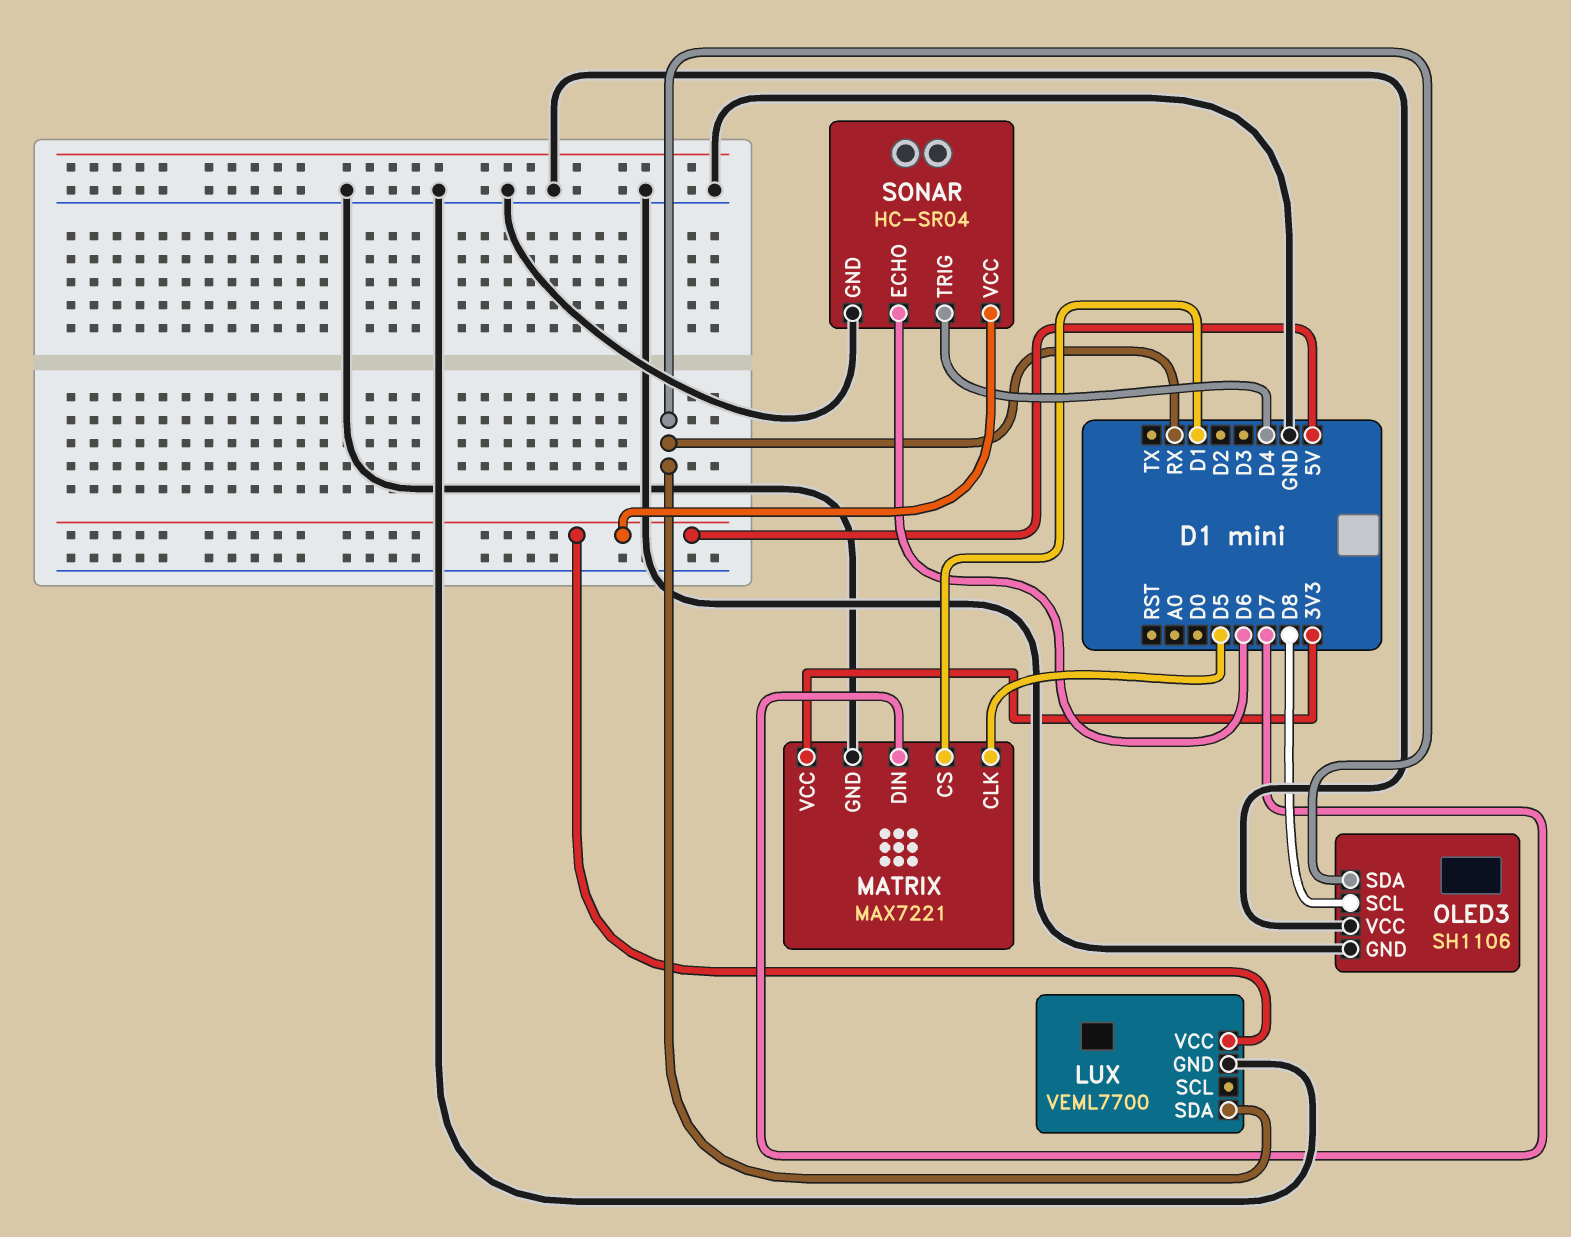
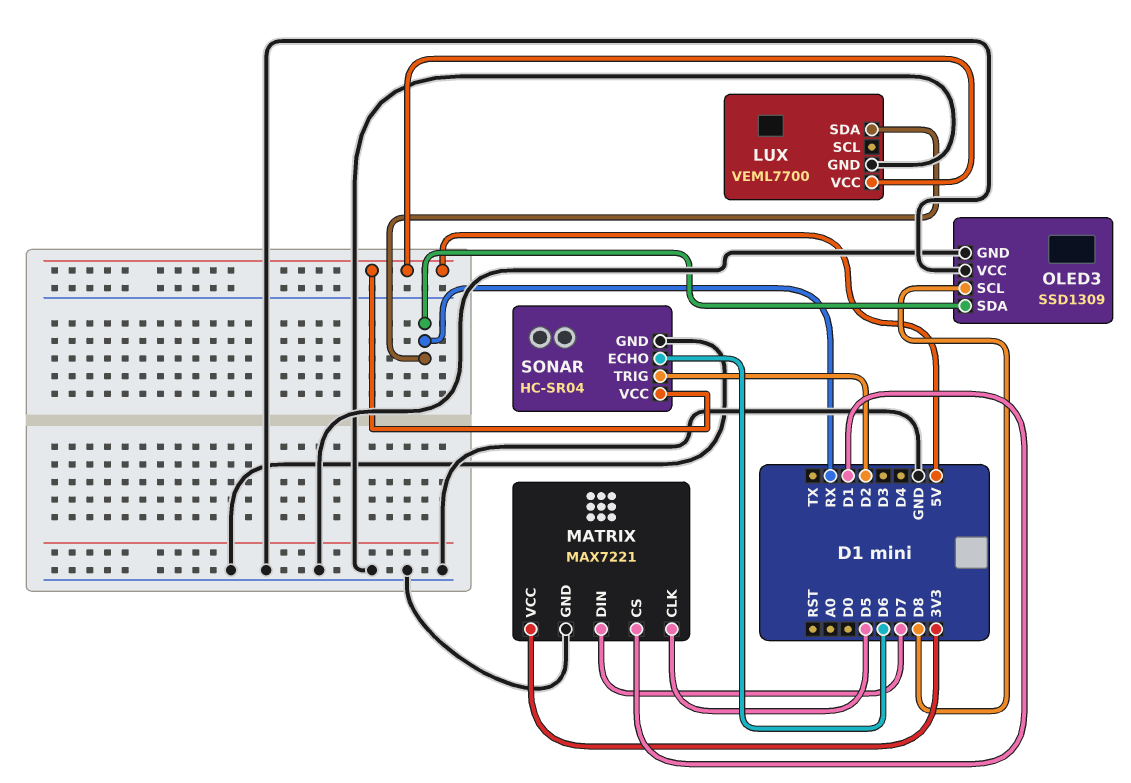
OLED3: SH1106 -> SSD1309
SONAR pin TRIG: D4 -> D2

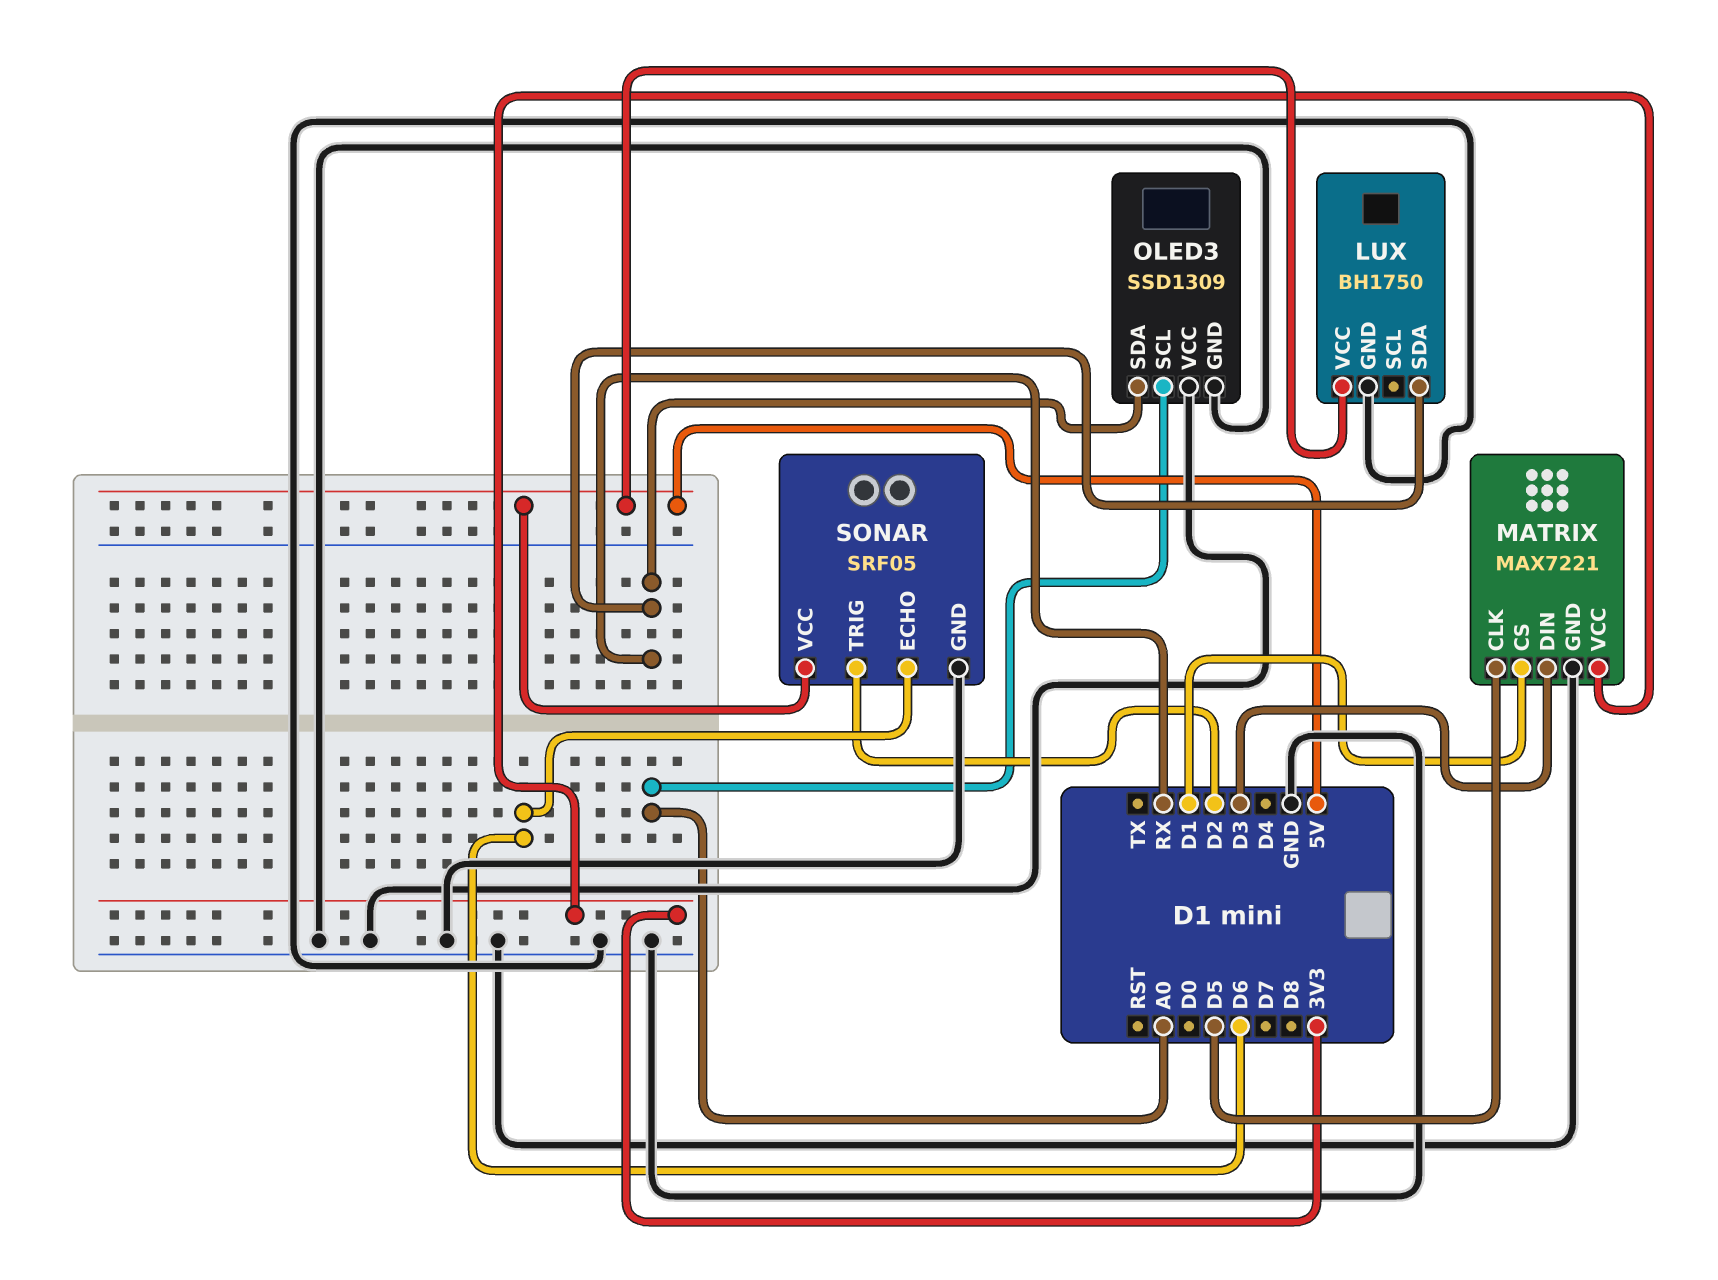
LUX: VEML7700 -> BH1750
MATRIX pin DIN: D7 -> D3
OLED3 pin SCL: D8 -> A0
SONAR: HC-SR04 -> SRF05

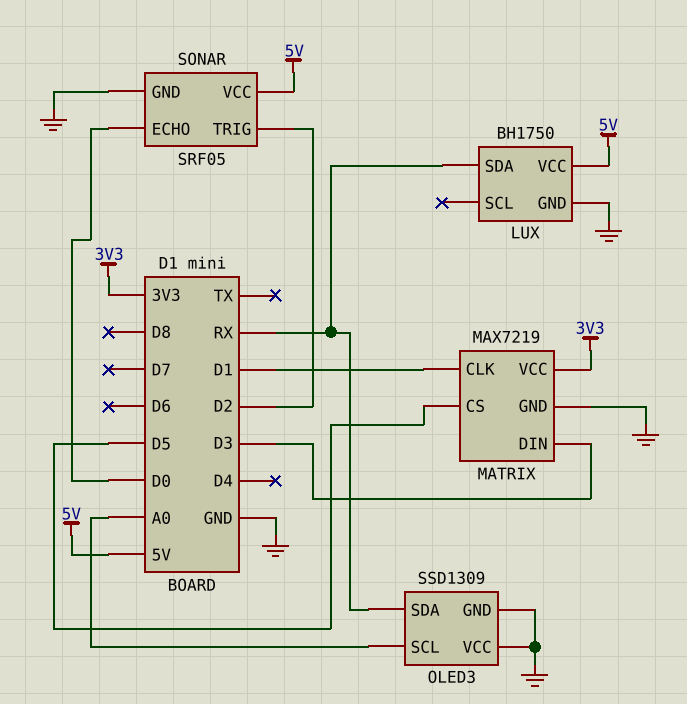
MATRIX: MAX7221 -> MAX7219
MATRIX pin CLK: D5 -> D1
MATRIX pin CS: D1 -> D5
SONAR pin ECHO: D6 -> D0

